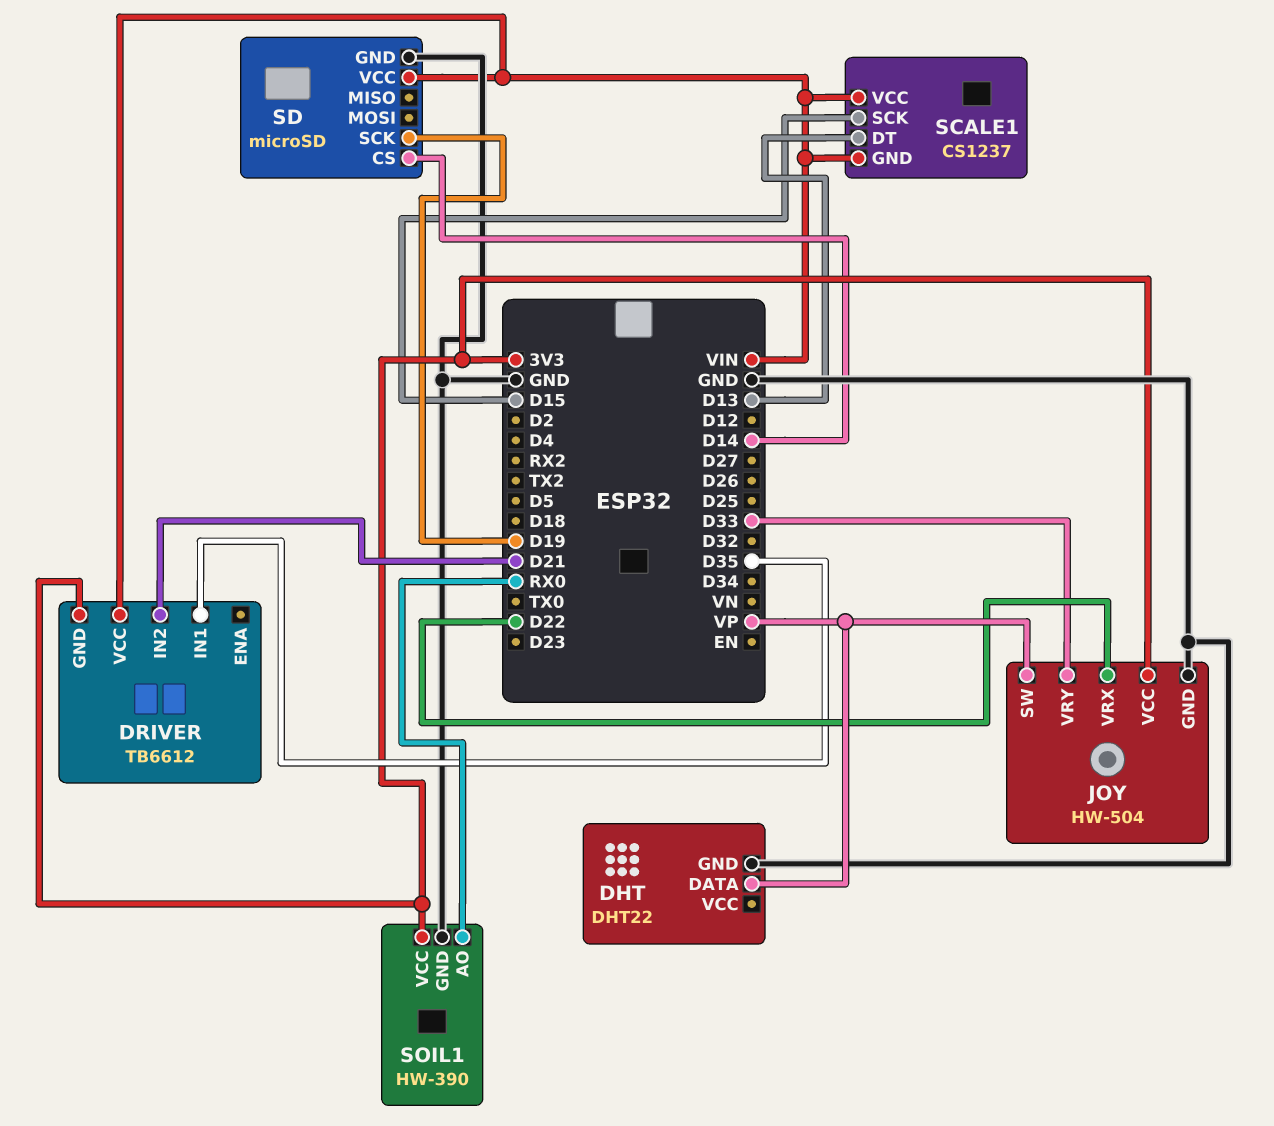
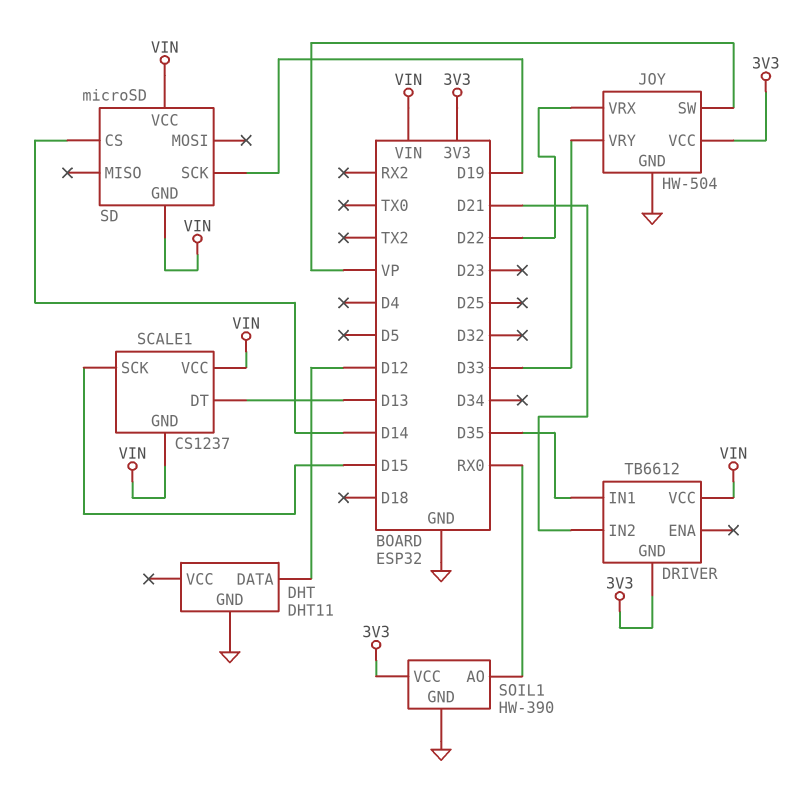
DHT: DHT22 -> DHT11
DHT pin DATA: VP -> D12
SD pin GND: GND -> VIN

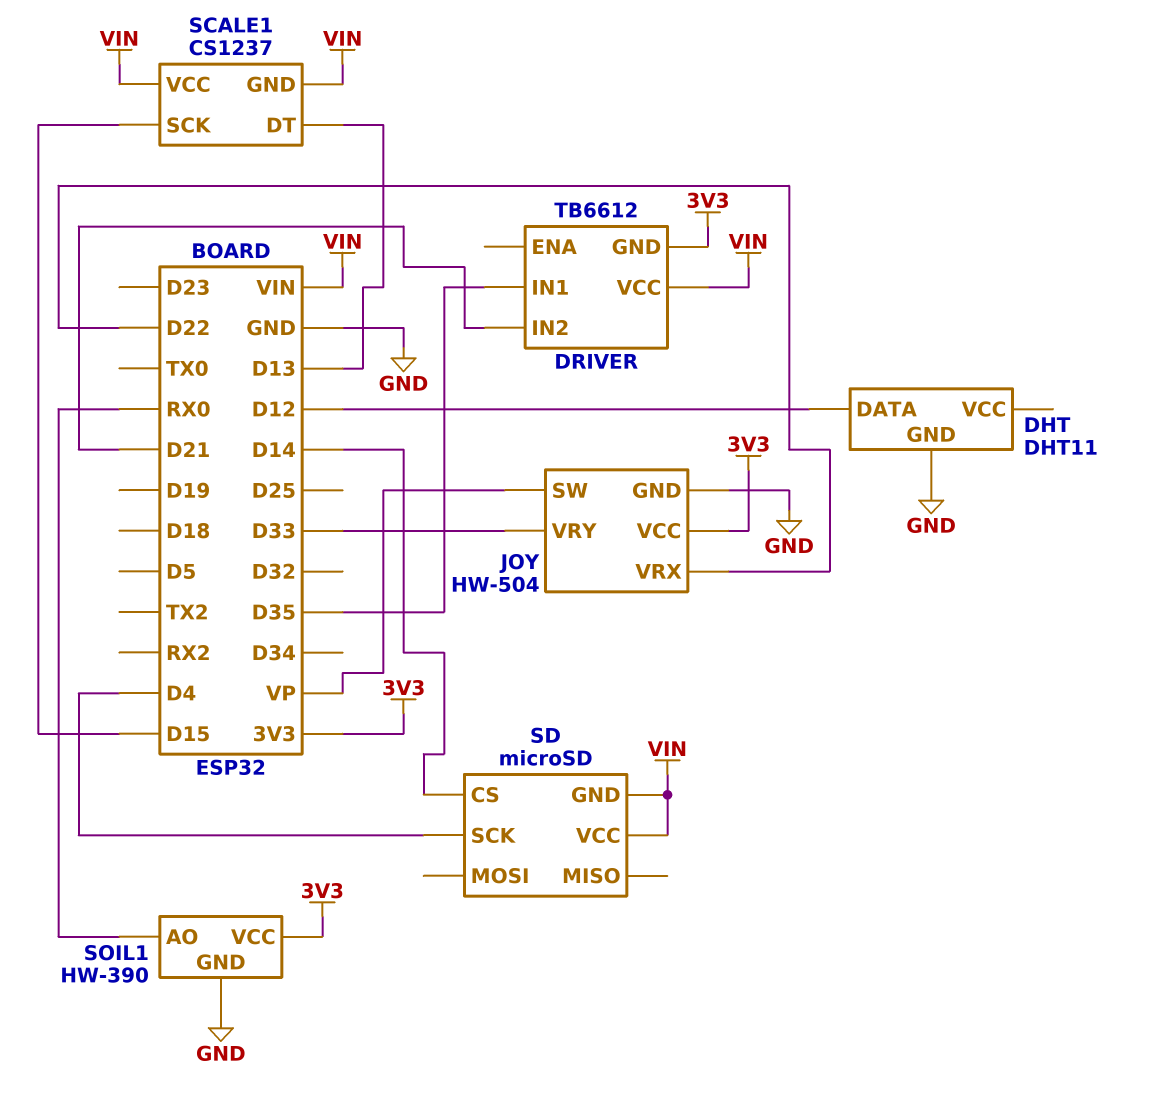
SD pin SCK: D19 -> D4

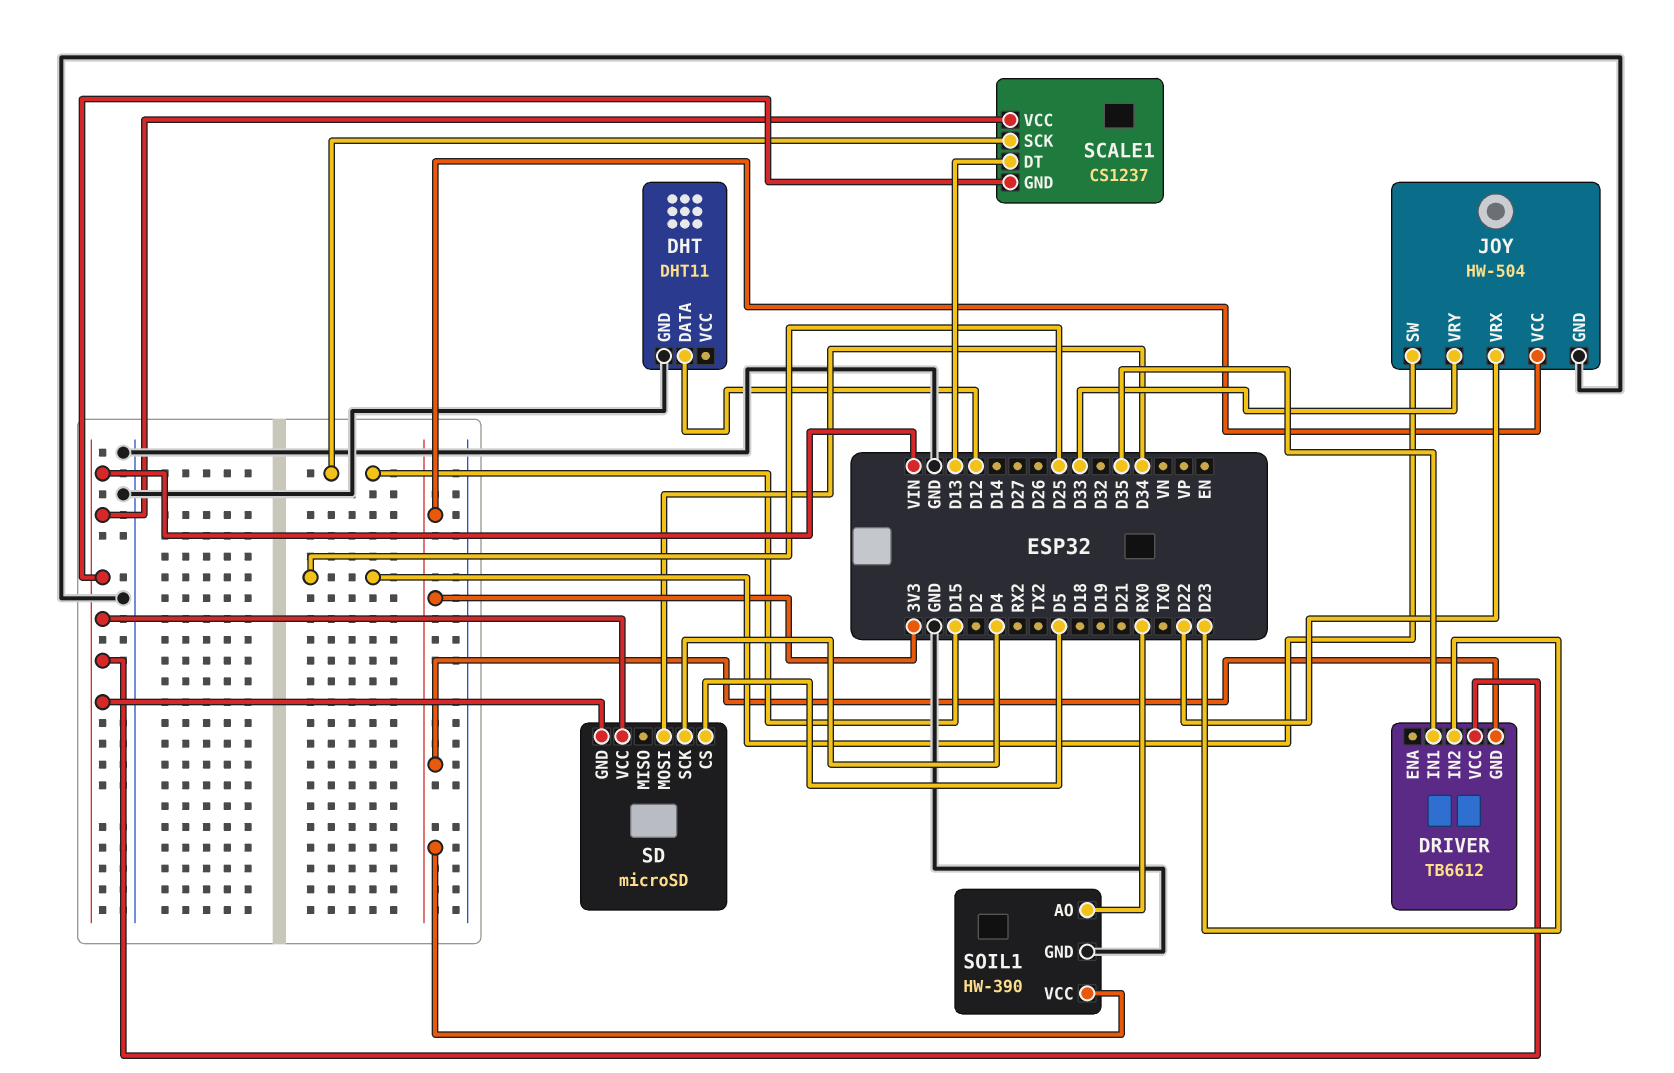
DRIVER pin IN2: D21 -> D23
JOY pin SW: VP -> D25
SD pin CS: D14 -> D5
SD pin MOSI: none -> D34

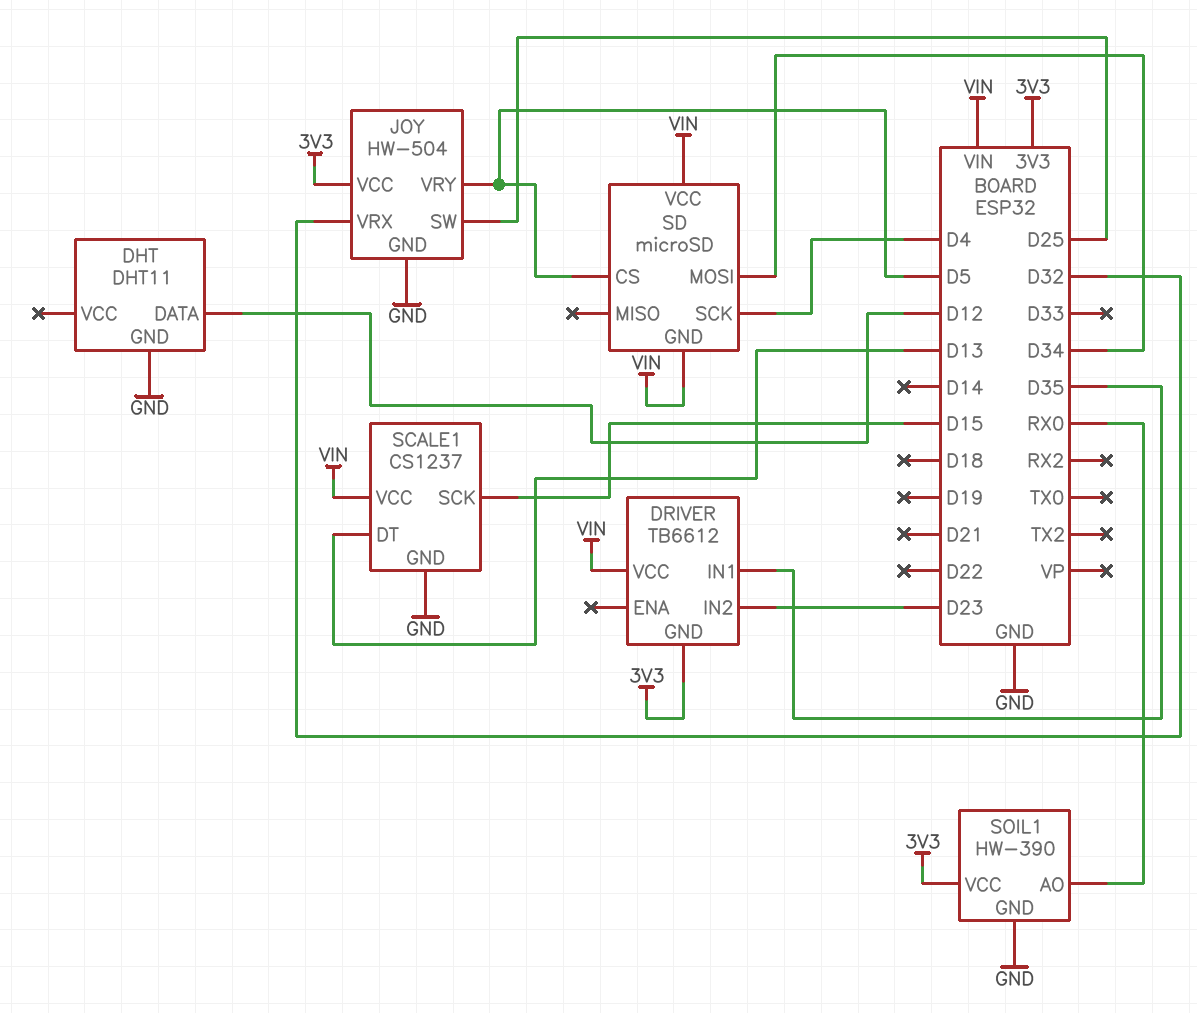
JOY pin VRX: D22 -> D32
JOY pin VRY: D33 -> D5
SCALE1 pin GND: VIN -> GND

